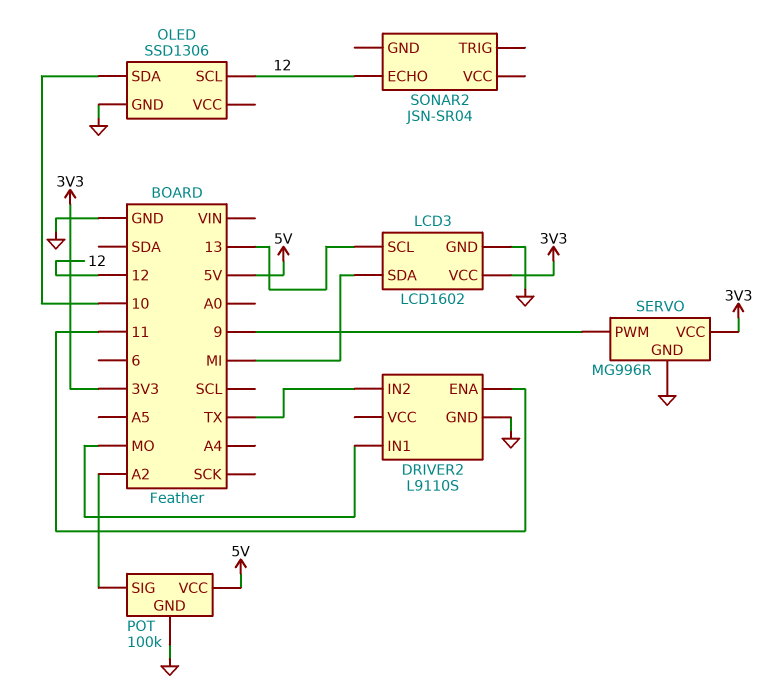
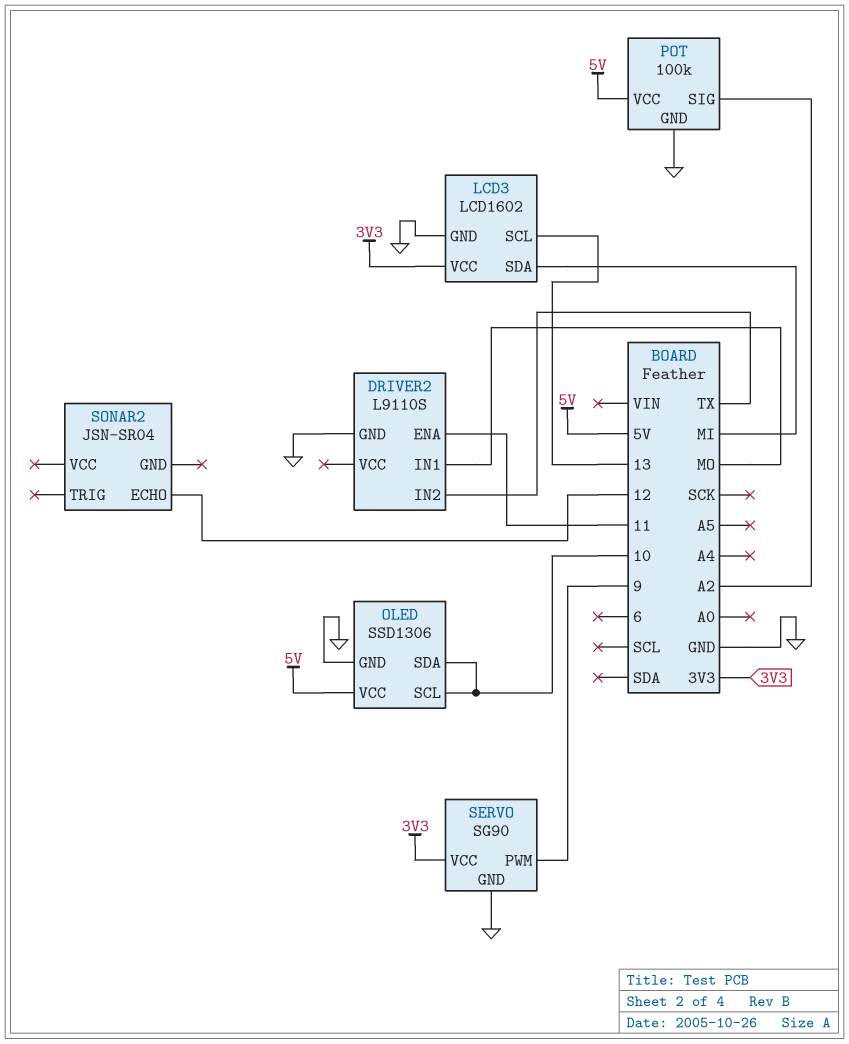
OLED pin SCL: 12 -> 10
OLED pin VCC: none -> 5V
SERVO: MG996R -> SG90

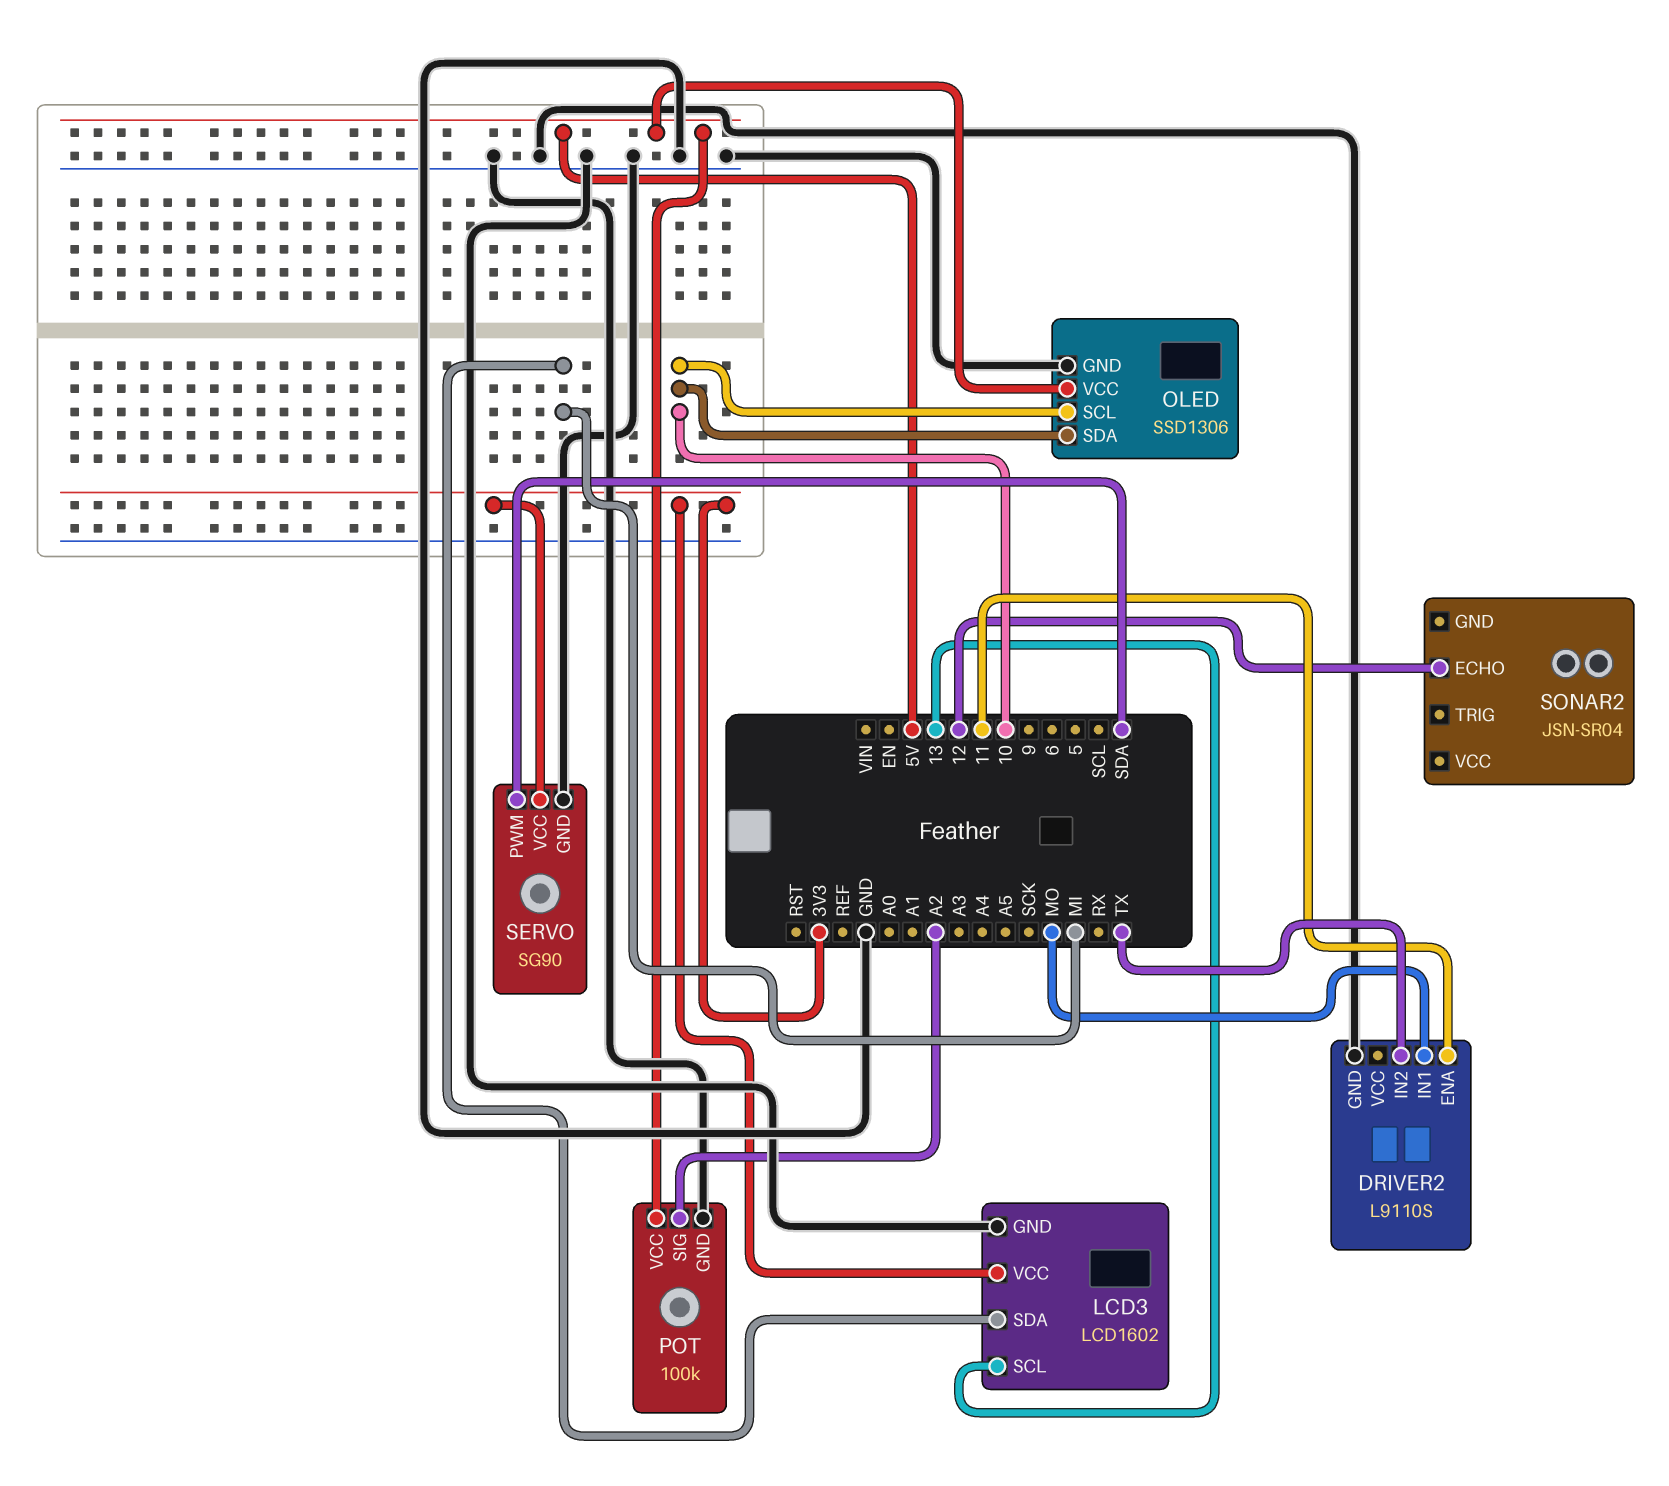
SERVO pin PWM: 9 -> SDA

